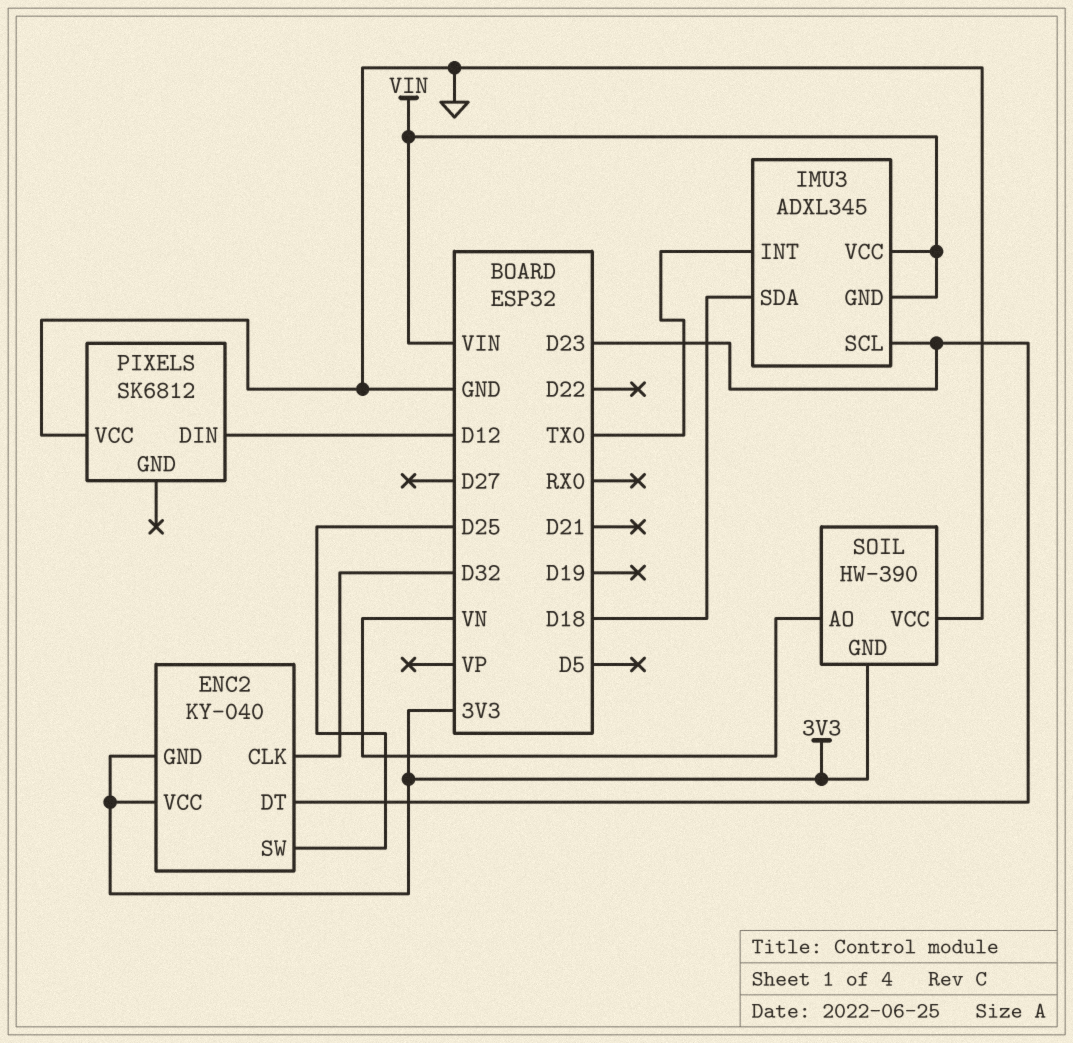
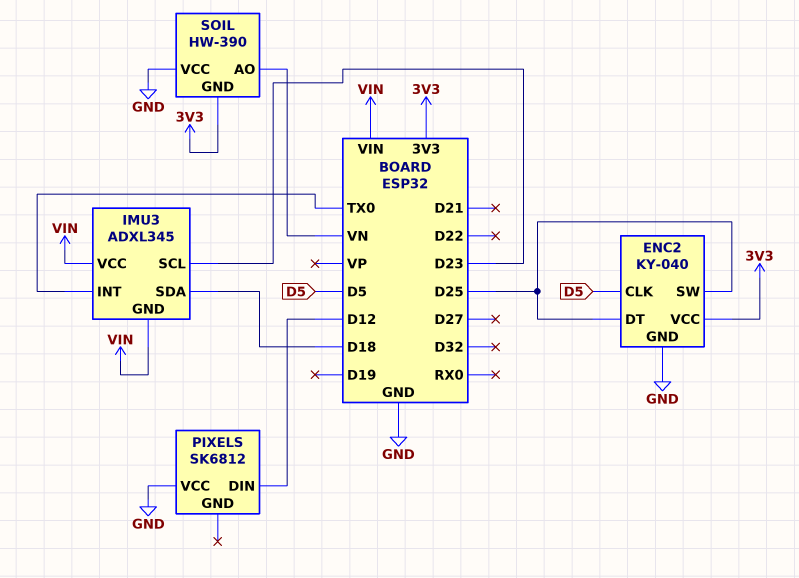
ENC2 pin CLK: D32 -> D5
ENC2 pin DT: D23 -> D25
ENC2 pin GND: 3V3 -> GND

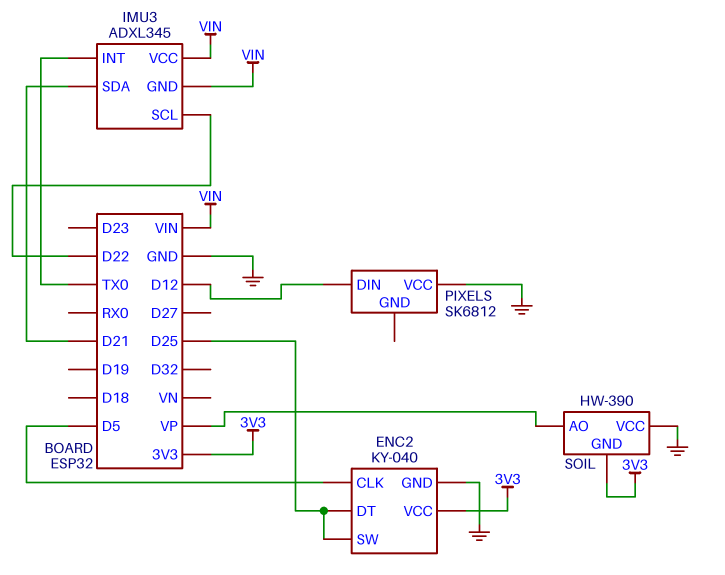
IMU3 pin SCL: D23 -> D22
IMU3 pin SDA: D18 -> D21
SOIL pin AO: VN -> VP

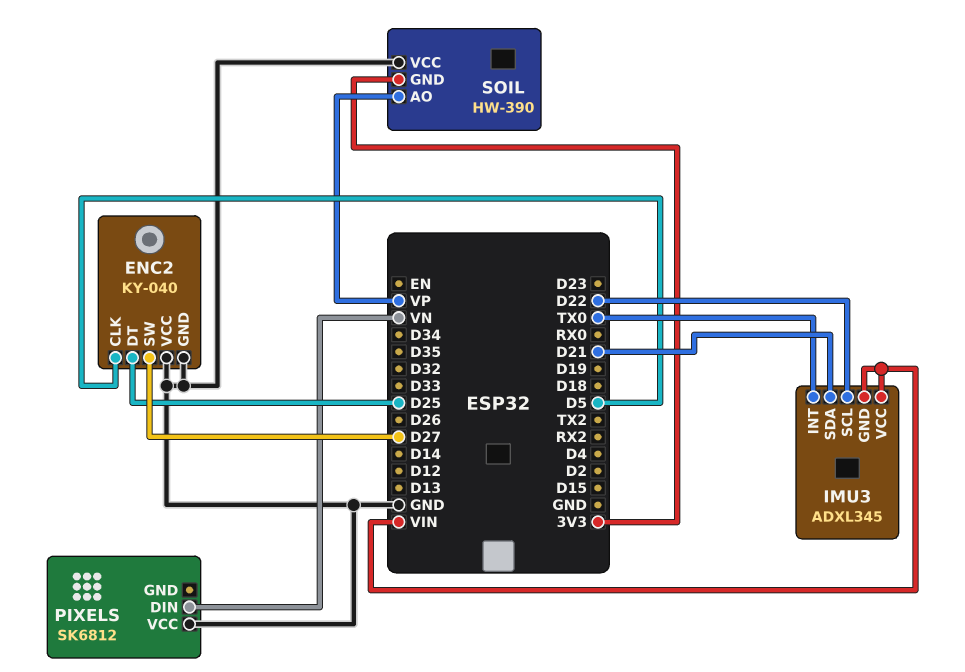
ENC2 pin SW: D25 -> D27
ENC2 pin VCC: 3V3 -> GND
PIXELS pin DIN: D12 -> VN

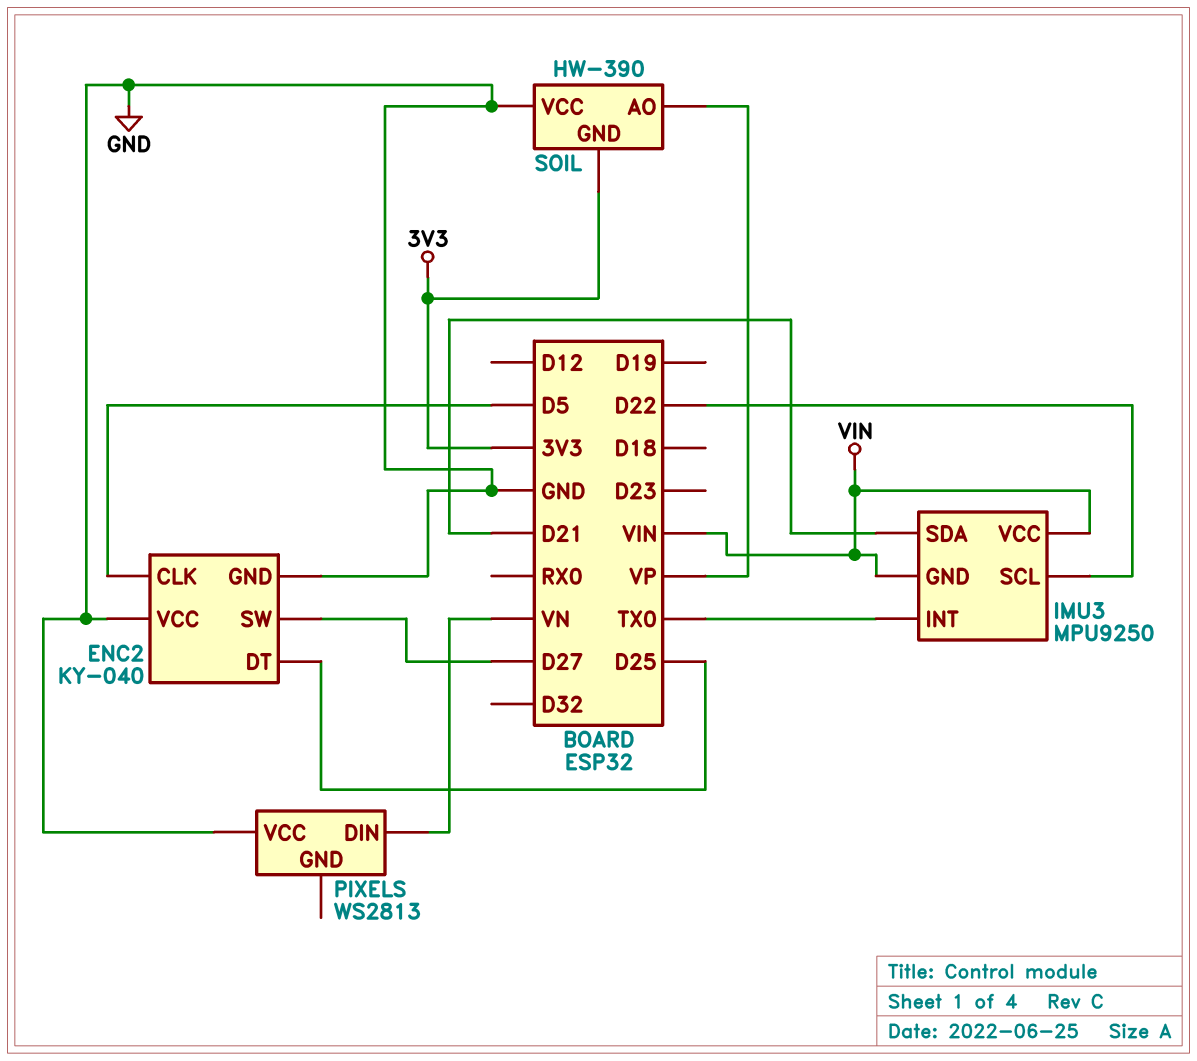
IMU3: ADXL345 -> MPU9250
PIXELS: SK6812 -> WS2813

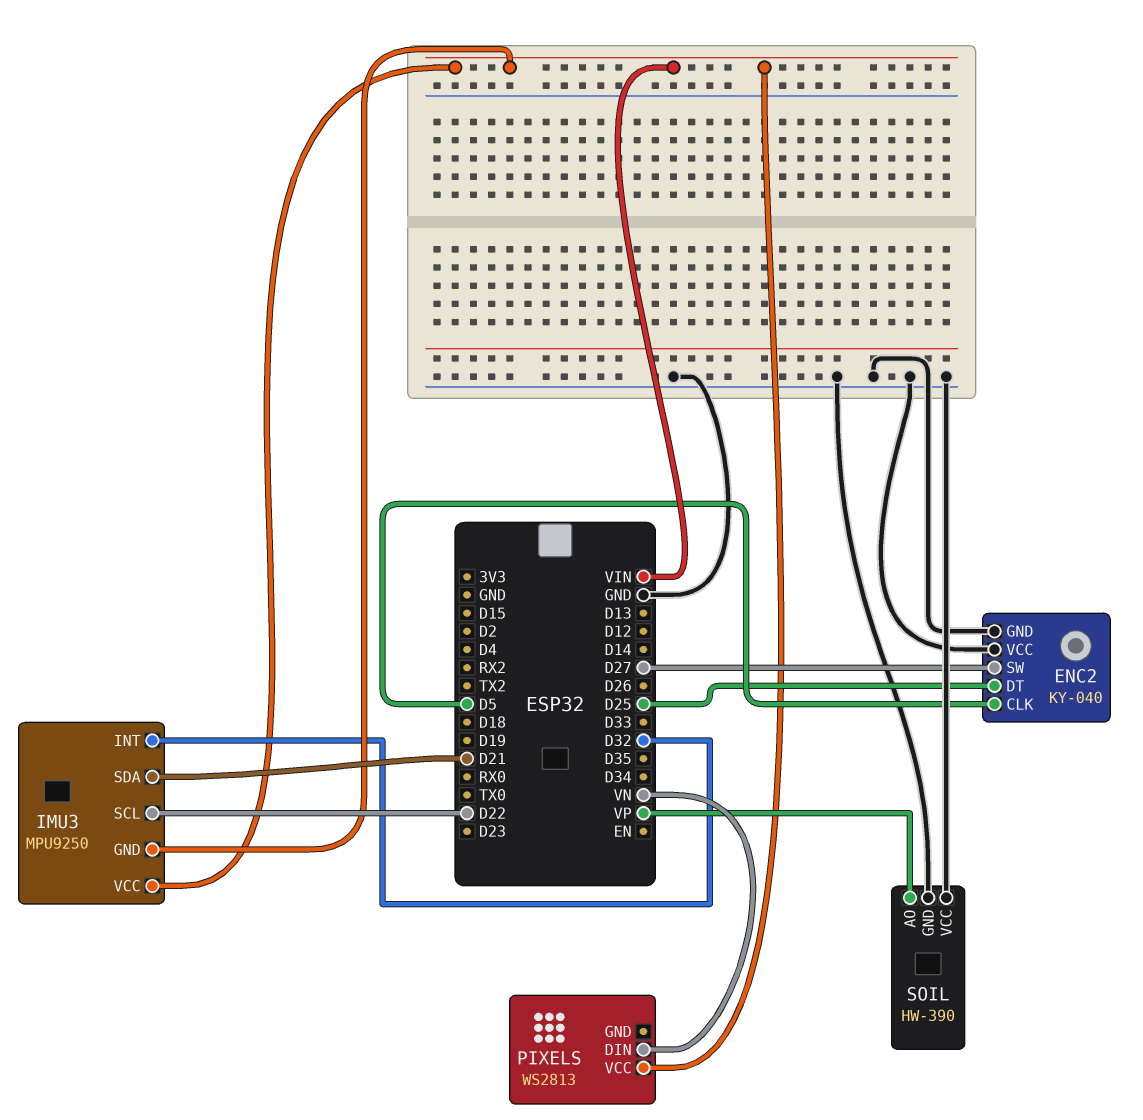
IMU3 pin INT: TX0 -> D32
PIXELS pin VCC: GND -> VIN
SOIL pin GND: 3V3 -> GND

